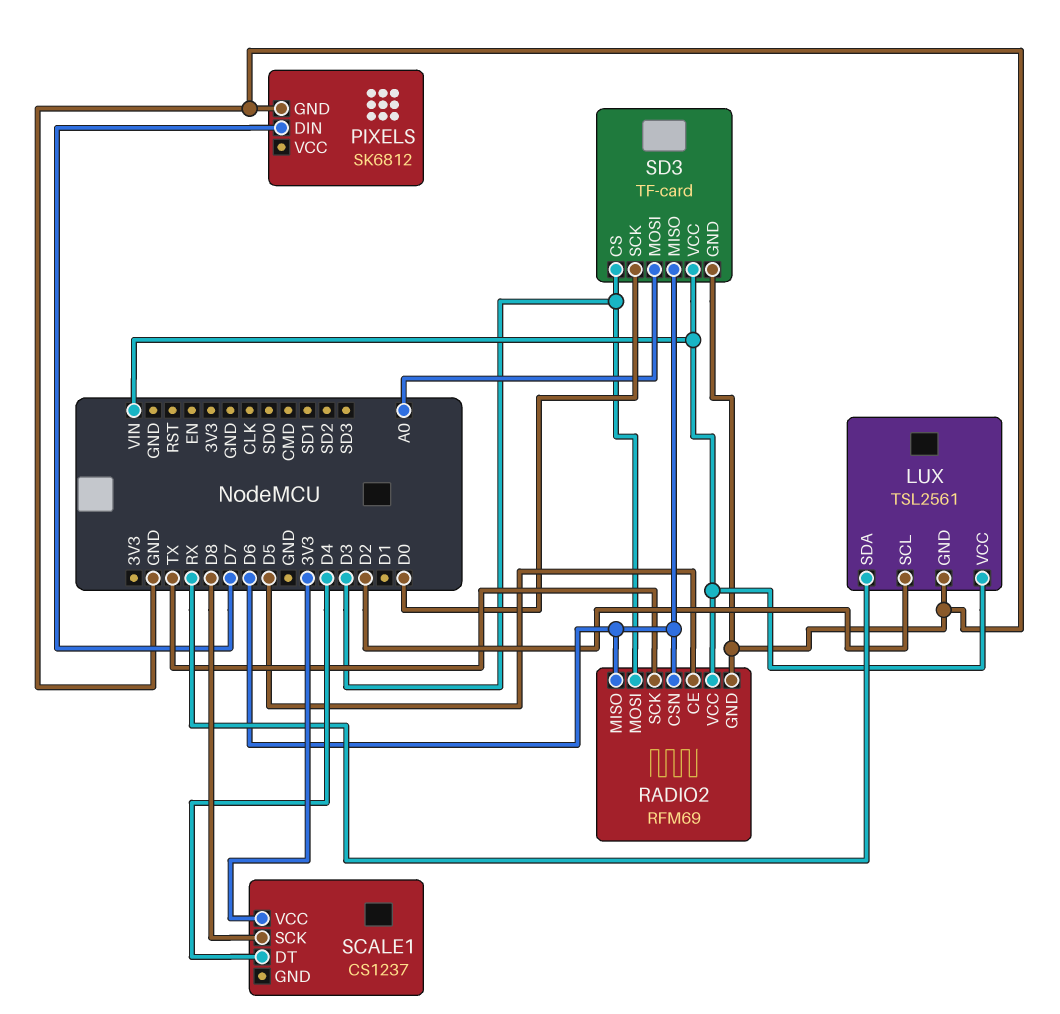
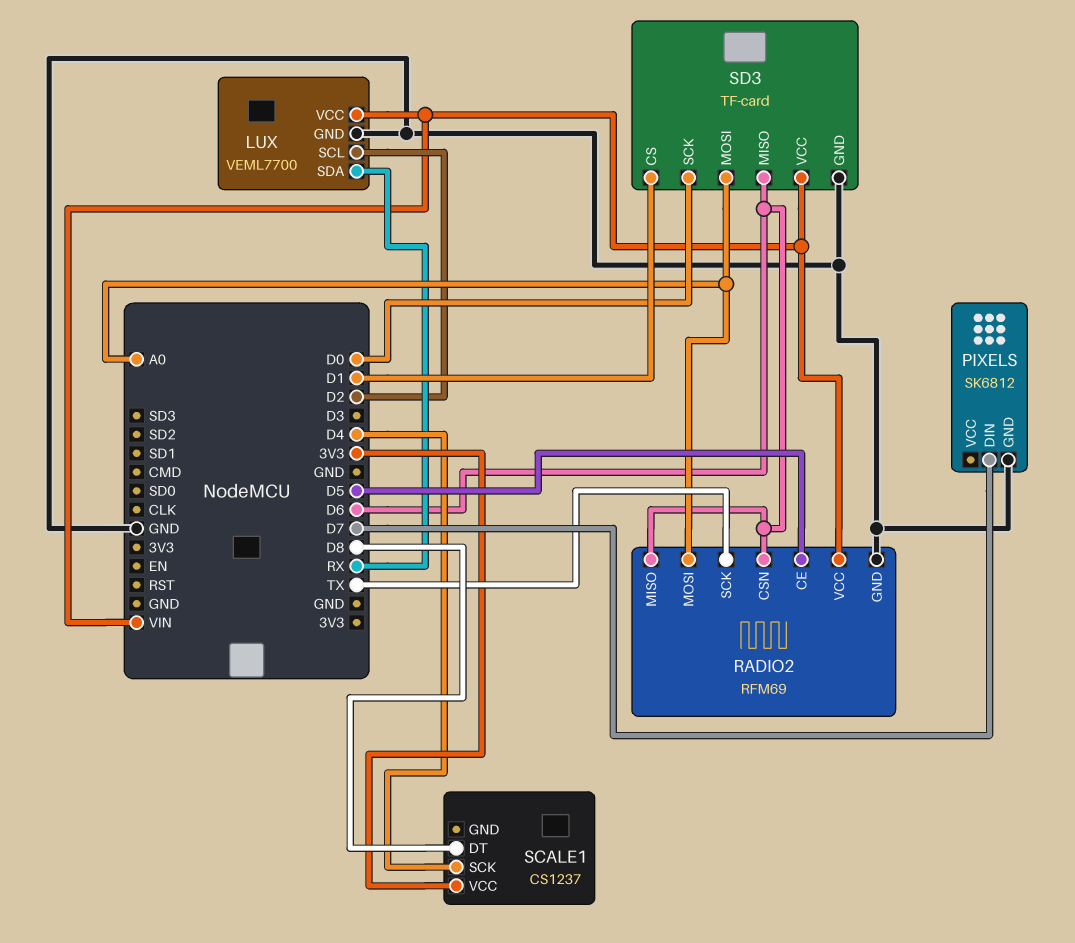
LUX: TSL2561 -> VEML7700
RADIO2 pin MOSI: D3 -> A0
SCALE1 pin DT: D4 -> D8
SCALE1 pin SCK: D8 -> D4
SD3 pin CS: D3 -> D1

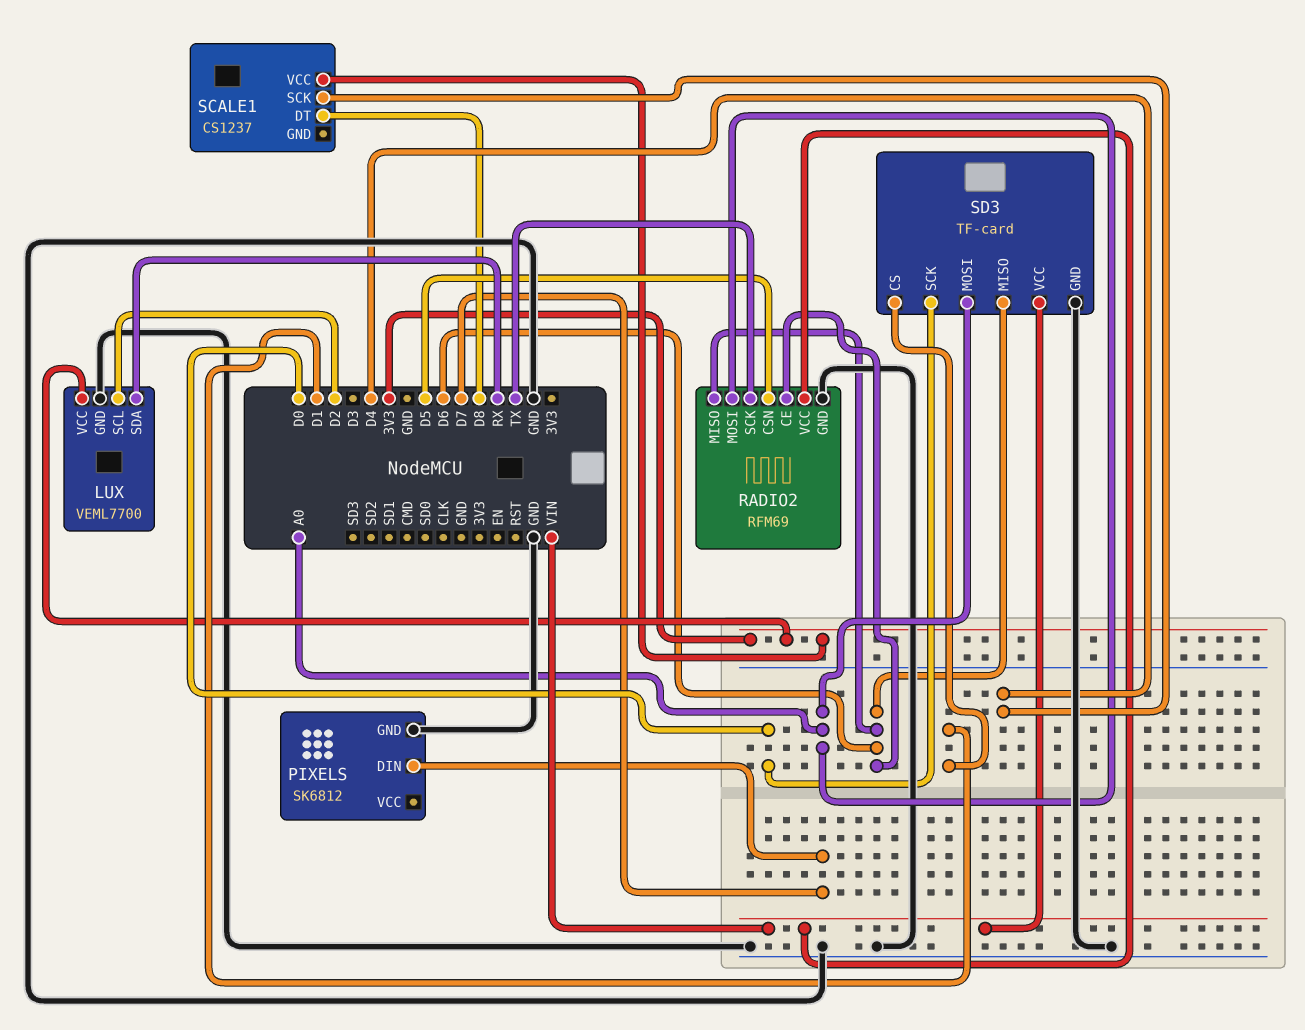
LUX pin VCC: VIN -> 3V3
RADIO2 pin CE: D5 -> D6
RADIO2 pin CSN: D6 -> D5

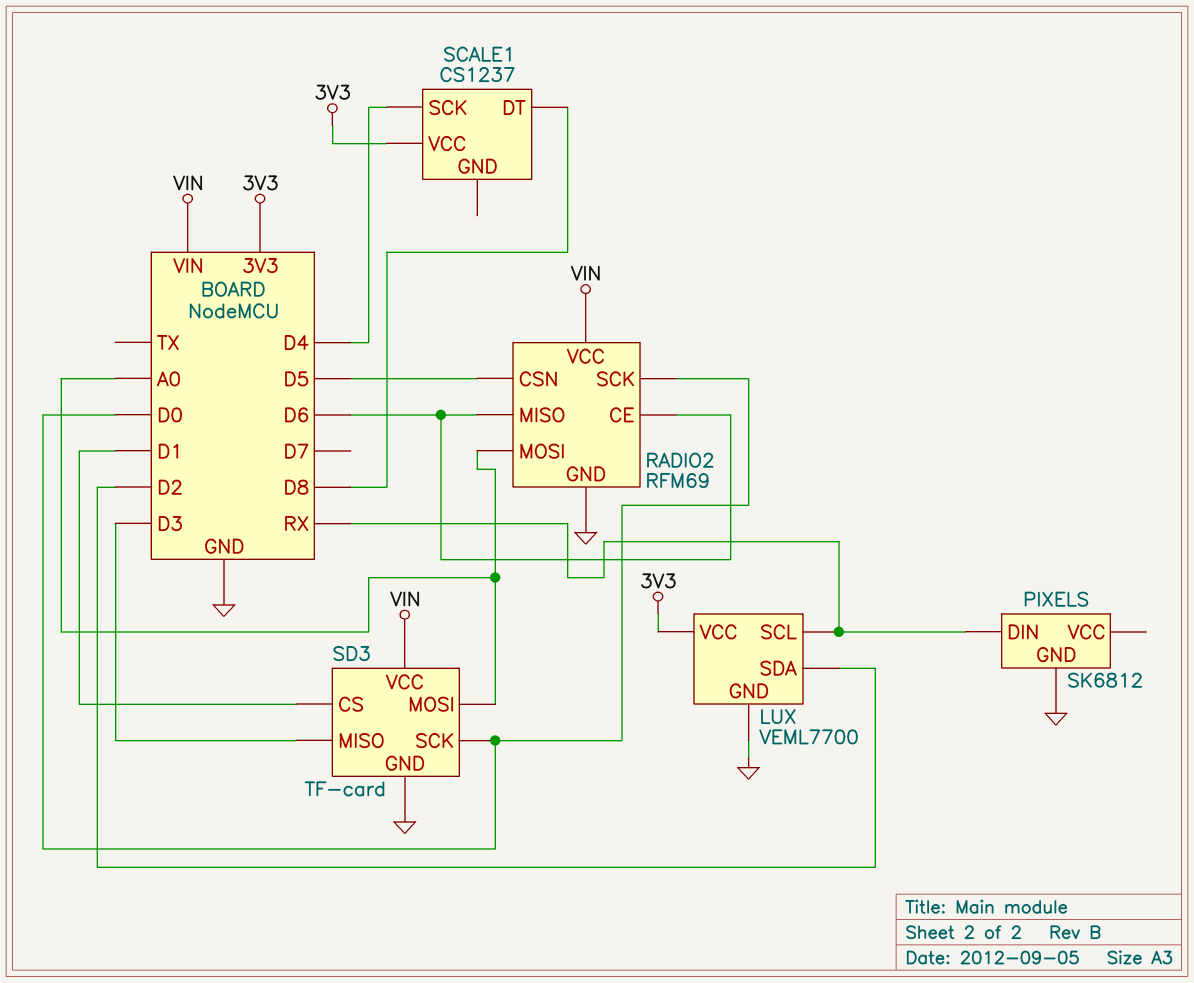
LUX pin SCL: D2 -> RX
LUX pin SDA: RX -> D2
PIXELS pin DIN: D7 -> RX
RADIO2 pin SCK: TX -> D0
SD3 pin MISO: D6 -> D3

